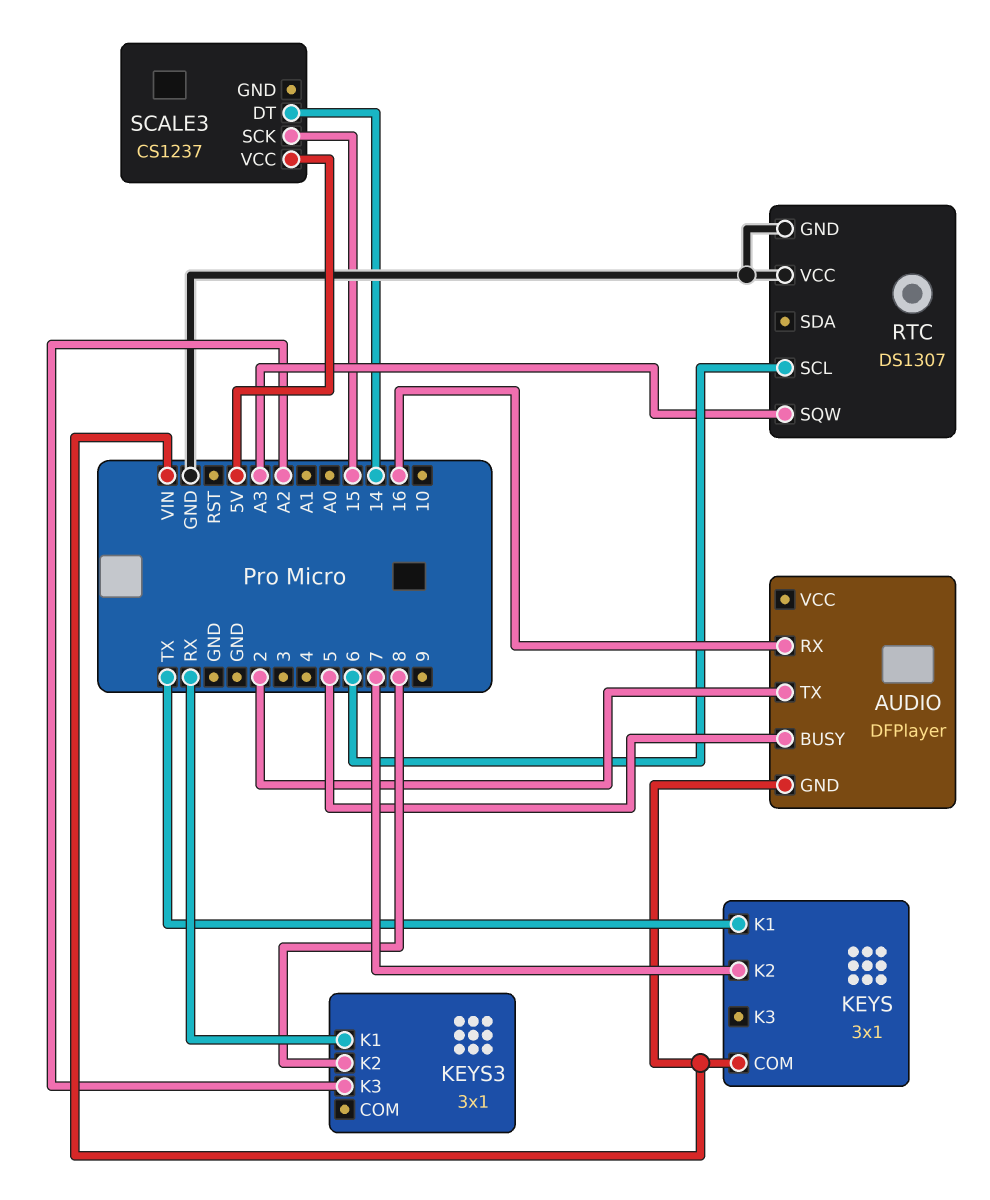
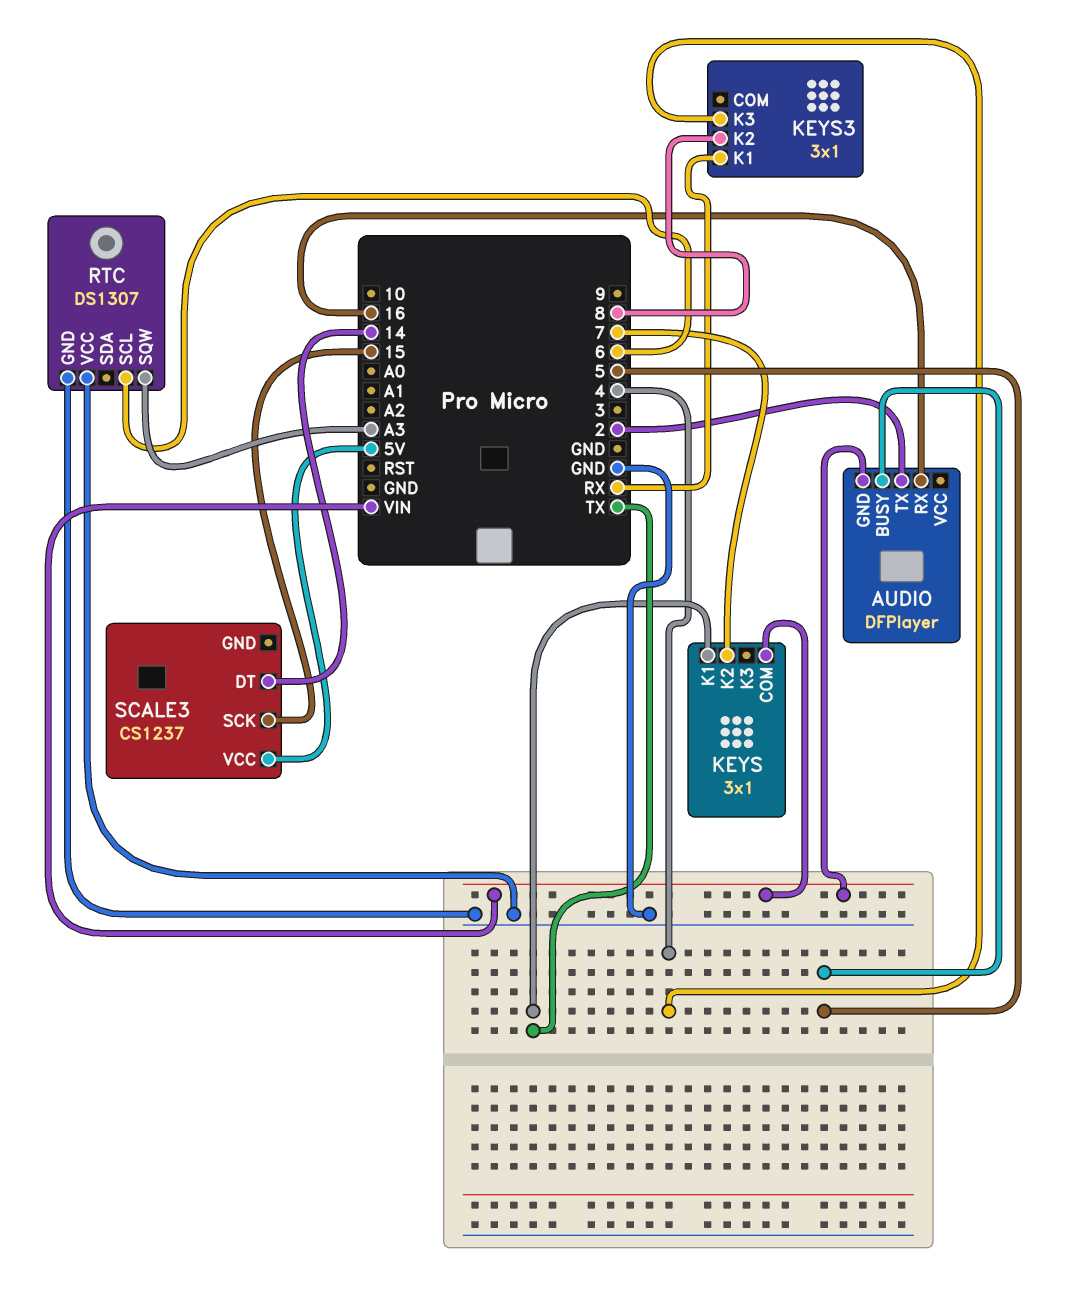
KEYS3 pin K3: A2 -> 4

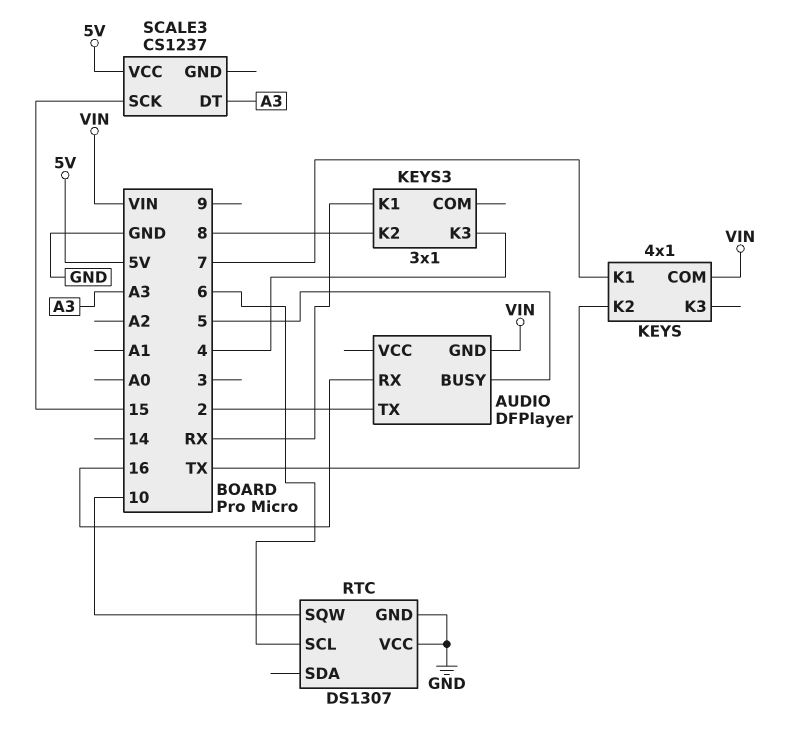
KEYS: 3x1 -> 4x1
KEYS pin K1: TX -> 7
KEYS pin K2: 7 -> TX
RTC pin SQW: A3 -> 10
SCALE3 pin DT: 14 -> A3

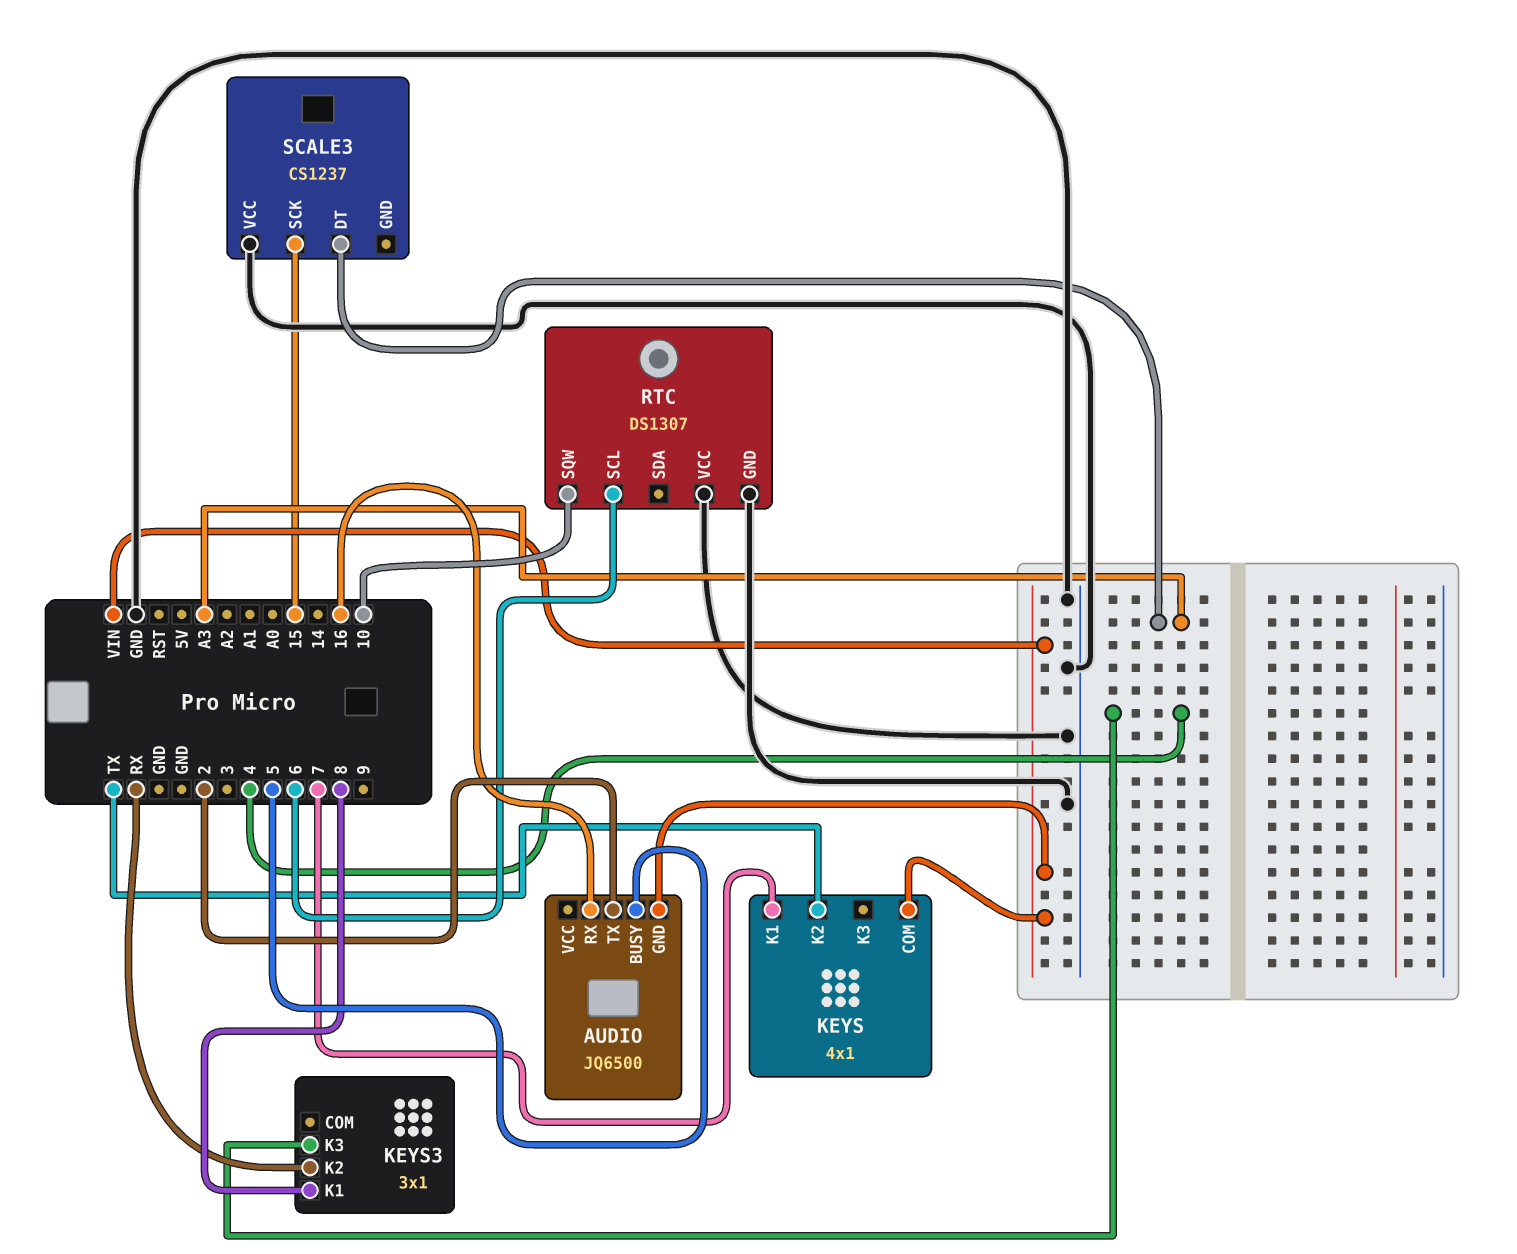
AUDIO: DFPlayer -> JQ6500
KEYS3 pin K1: RX -> 8
KEYS3 pin K2: 8 -> RX
SCALE3 pin VCC: 5V -> GND

